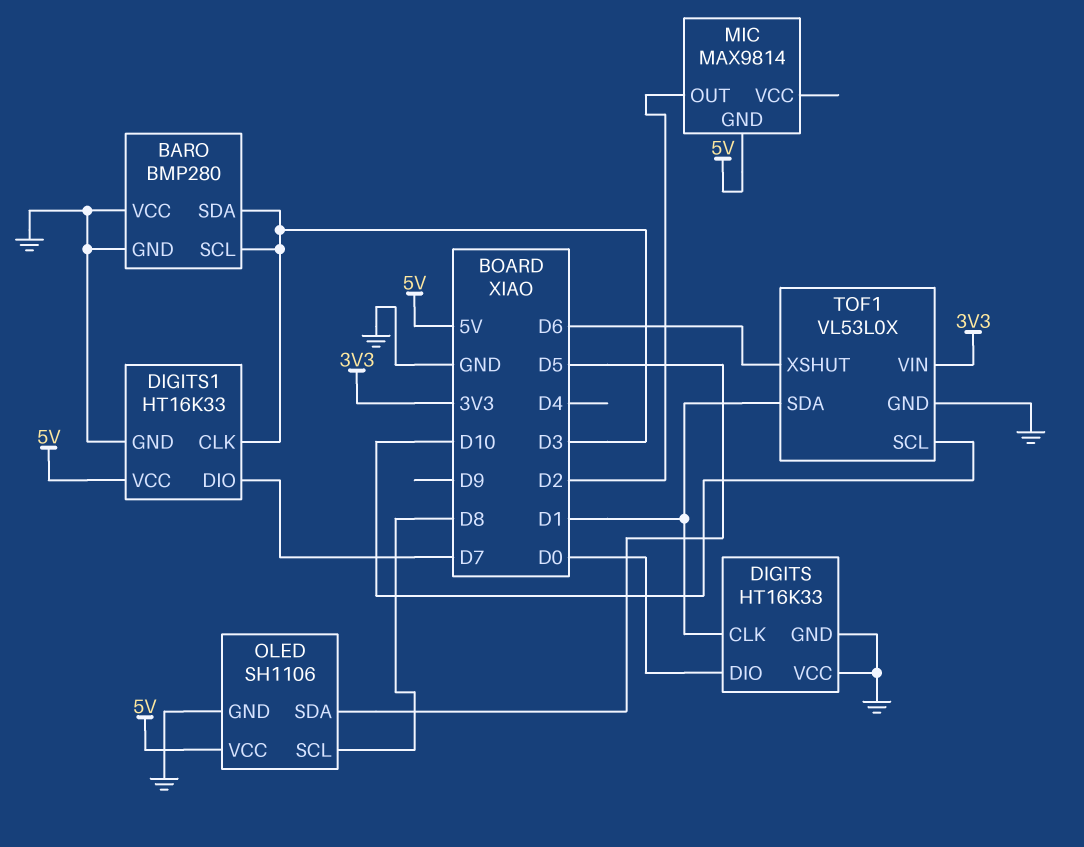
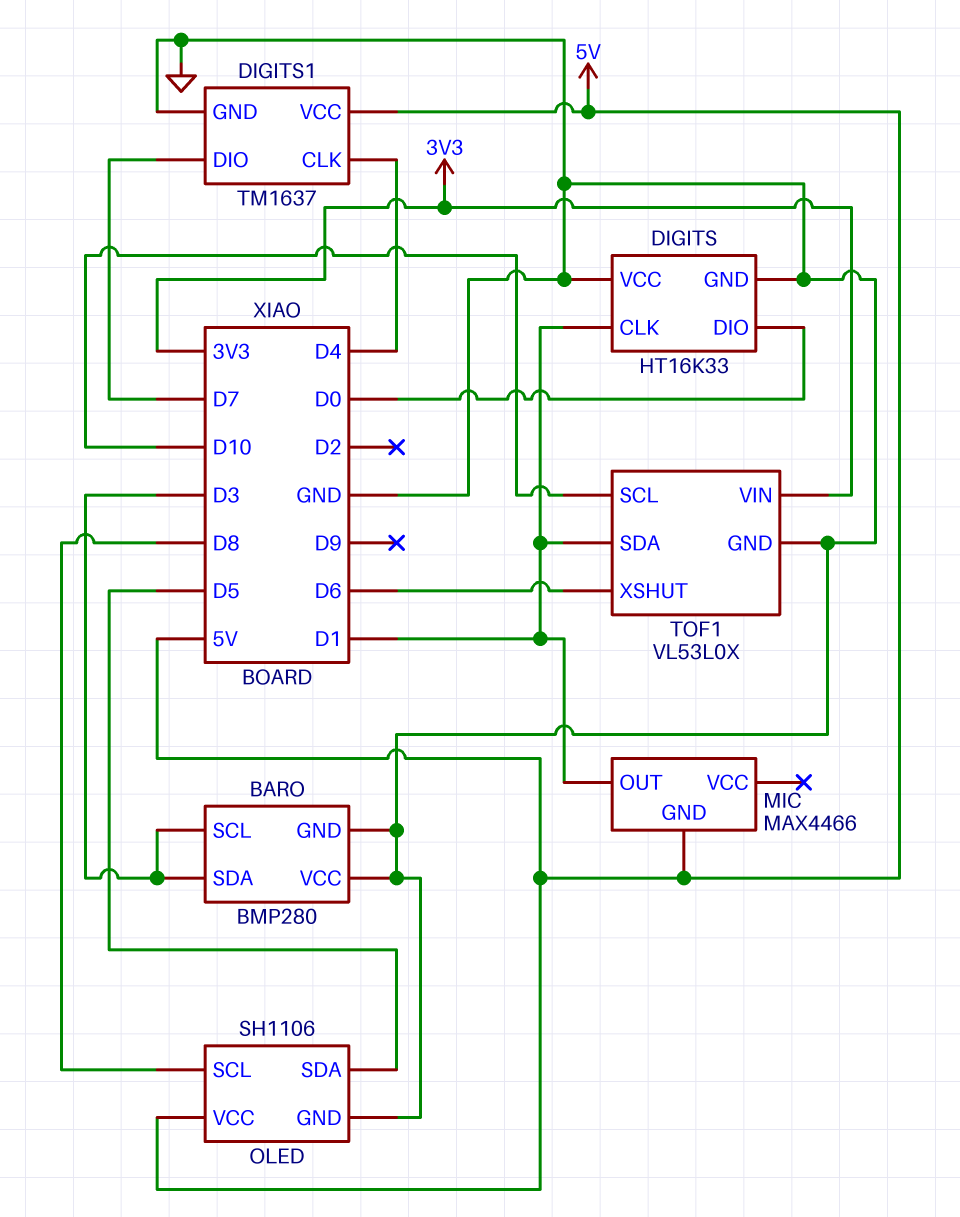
DIGITS1: HT16K33 -> TM1637
DIGITS1 pin CLK: D3 -> D4
MIC: MAX9814 -> MAX4466
MIC pin OUT: D2 -> D1

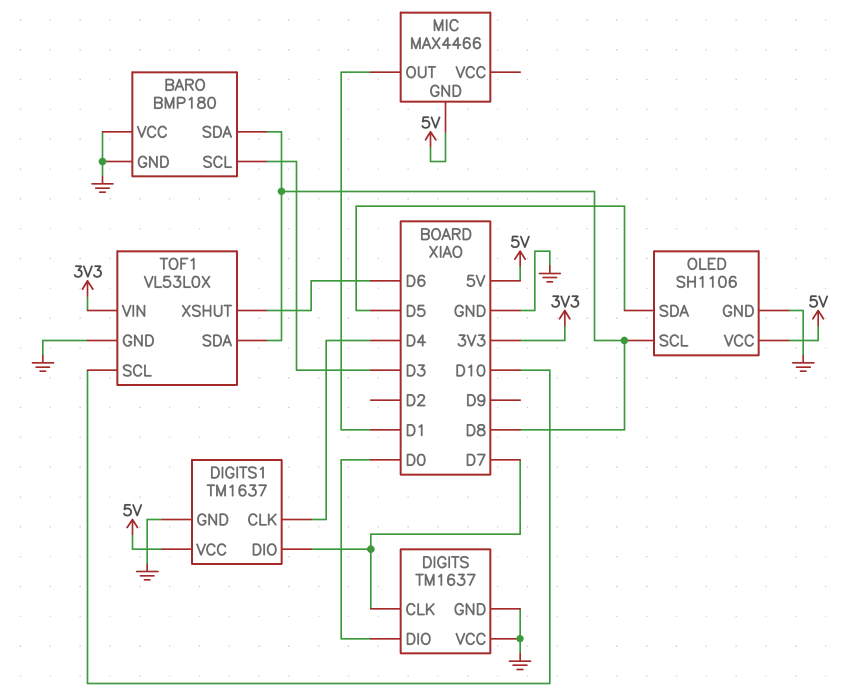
BARO: BMP280 -> BMP180
BARO pin SDA: D3 -> D8
DIGITS: HT16K33 -> TM1637
DIGITS pin CLK: D1 -> D7
TOF1 pin SDA: D1 -> D8

